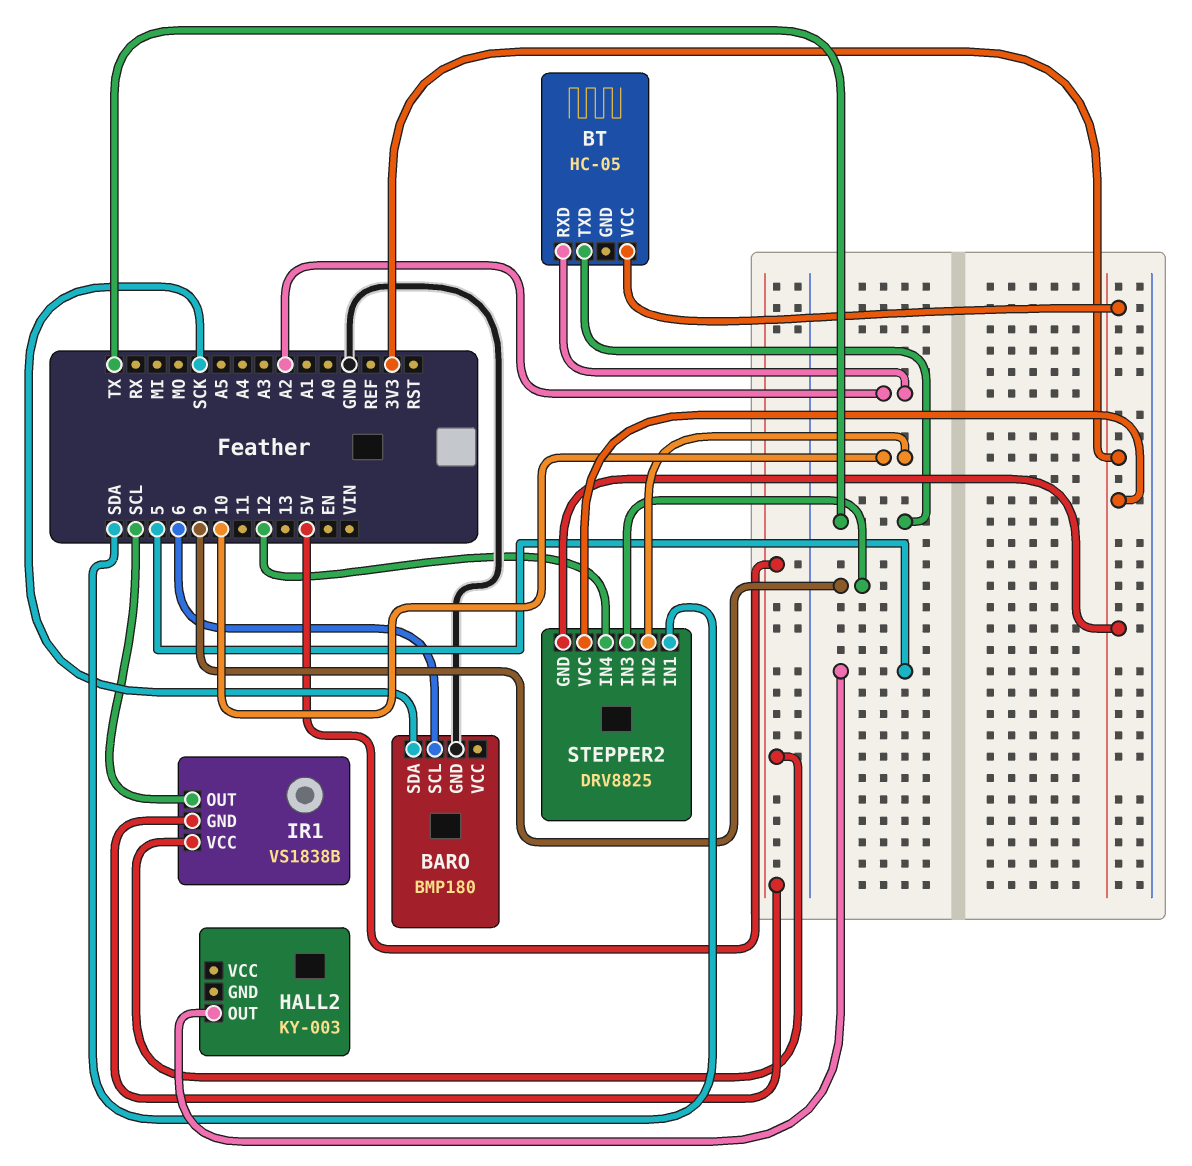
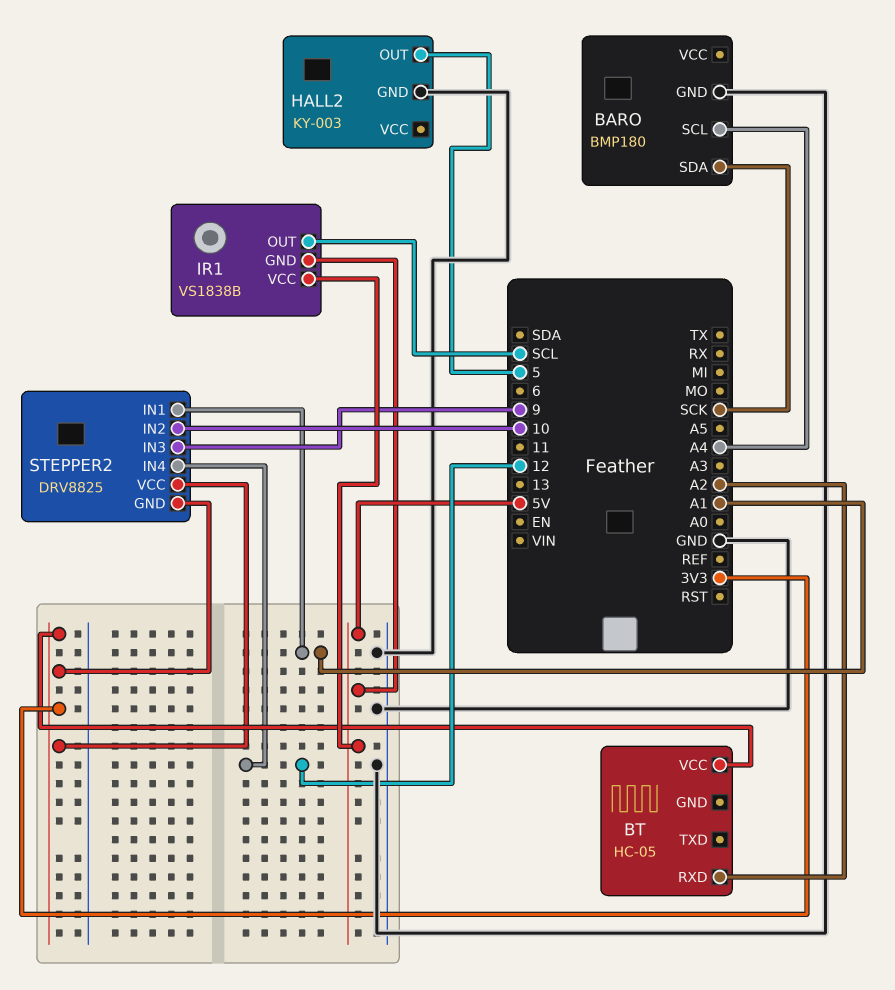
BARO pin SCL: 6 -> A4
BT pin TXD: TX -> none
HALL2 pin GND: none -> GND
STEPPER2 pin IN1: SDA -> A1

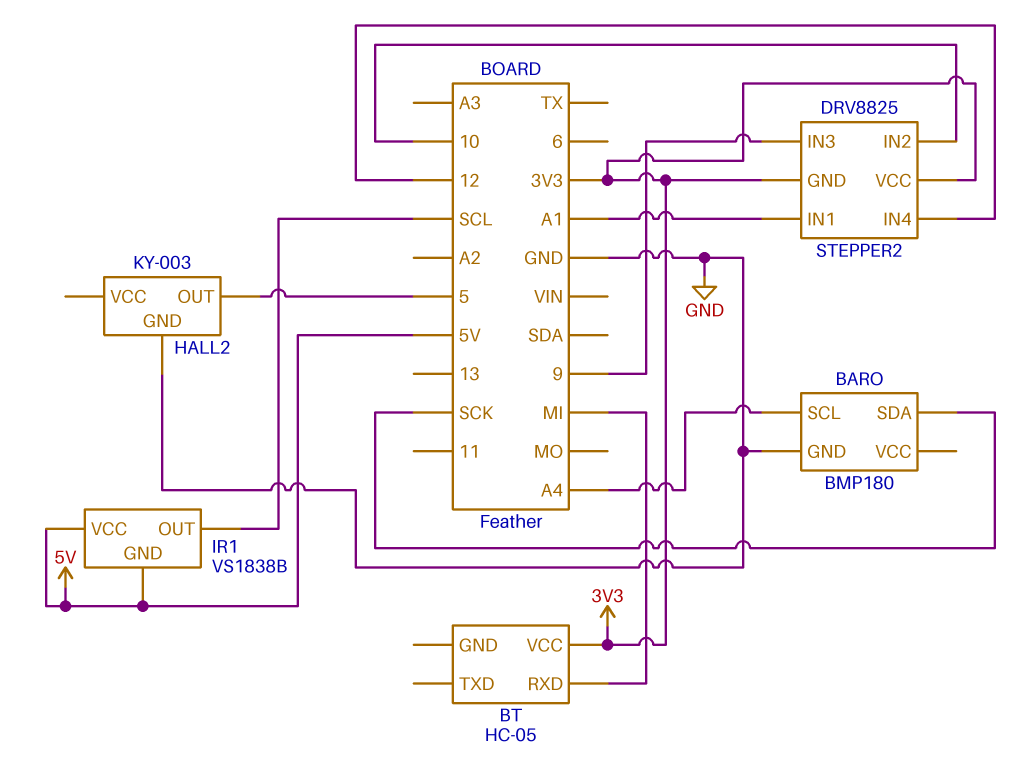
BT pin RXD: A2 -> MI

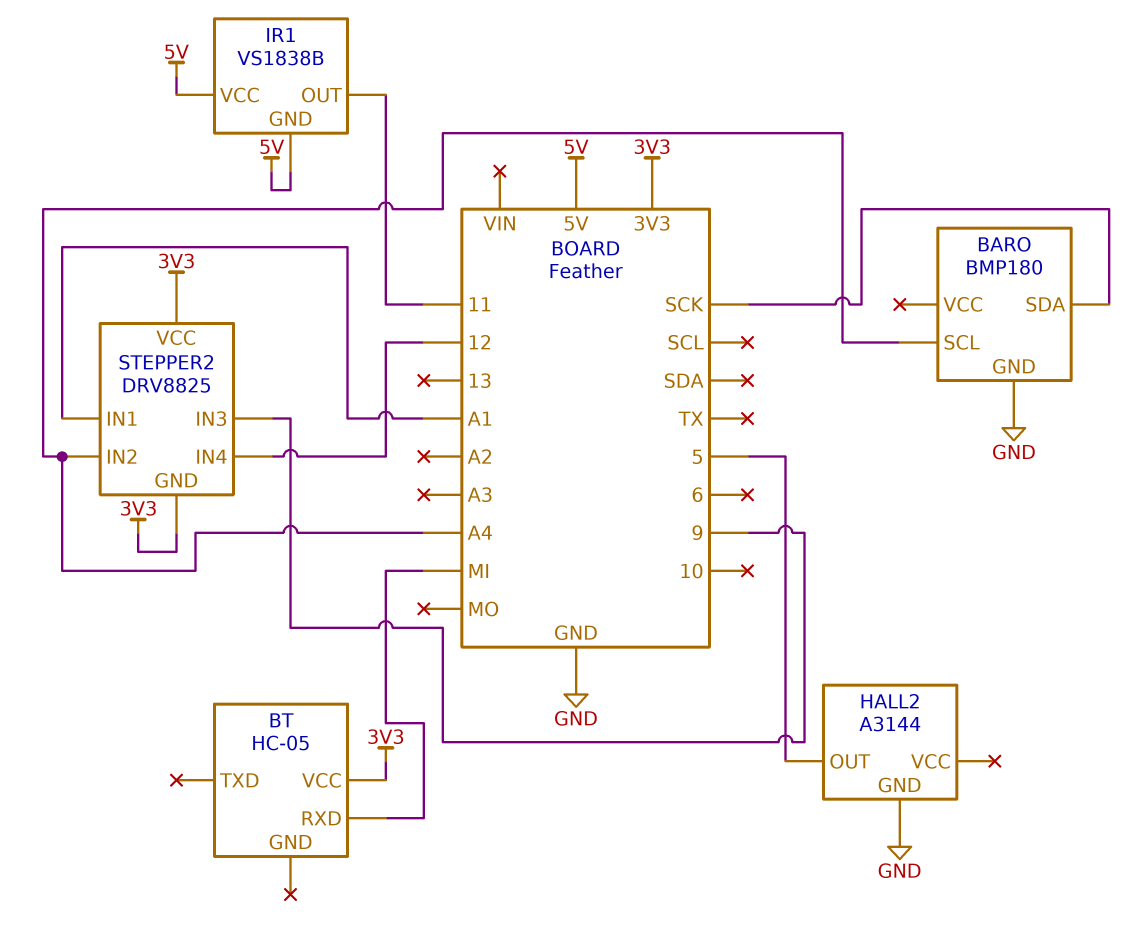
HALL2: KY-003 -> A3144
IR1 pin OUT: SCL -> 11
STEPPER2 pin IN2: 10 -> A4

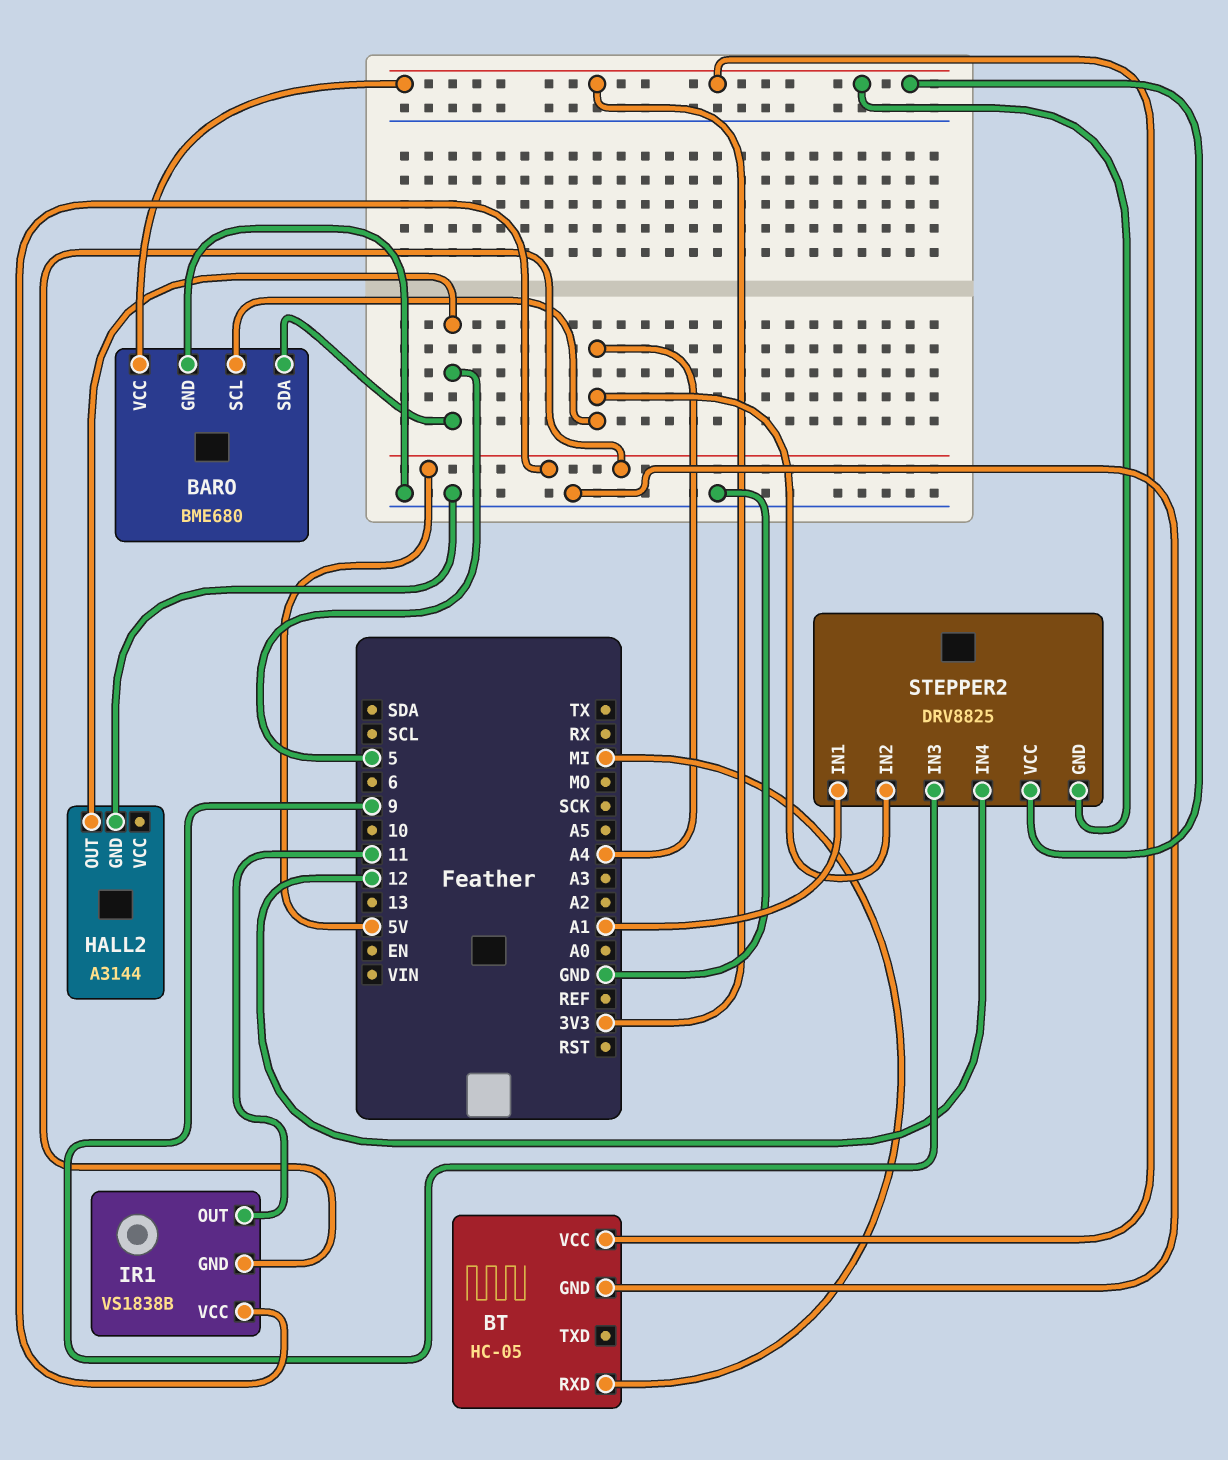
BARO: BMP180 -> BME680
BARO pin SDA: SCK -> 5
BARO pin VCC: none -> 3V3
BT pin GND: none -> GND

